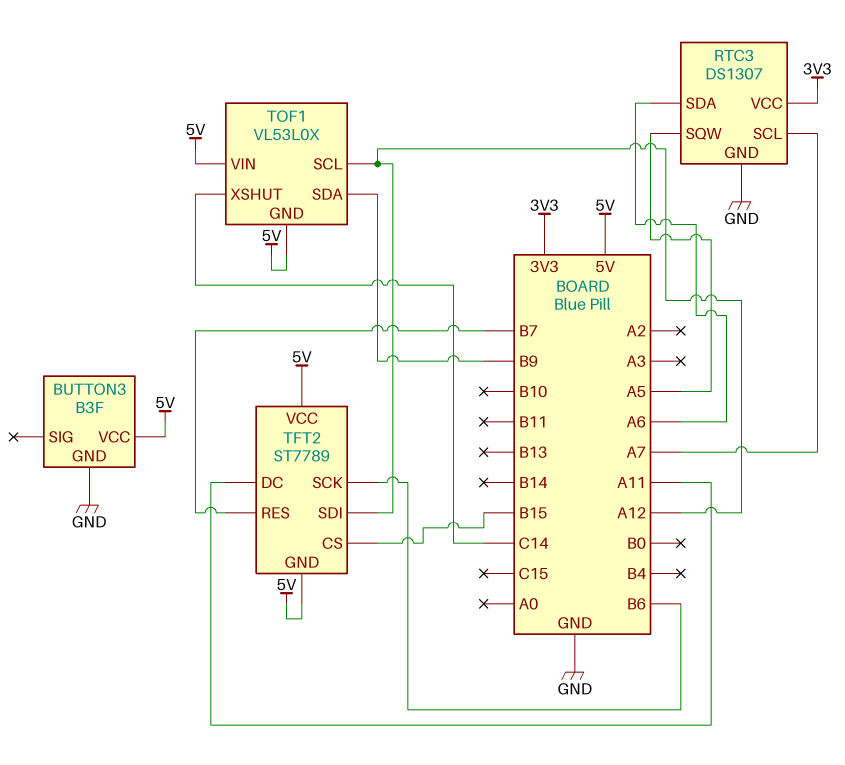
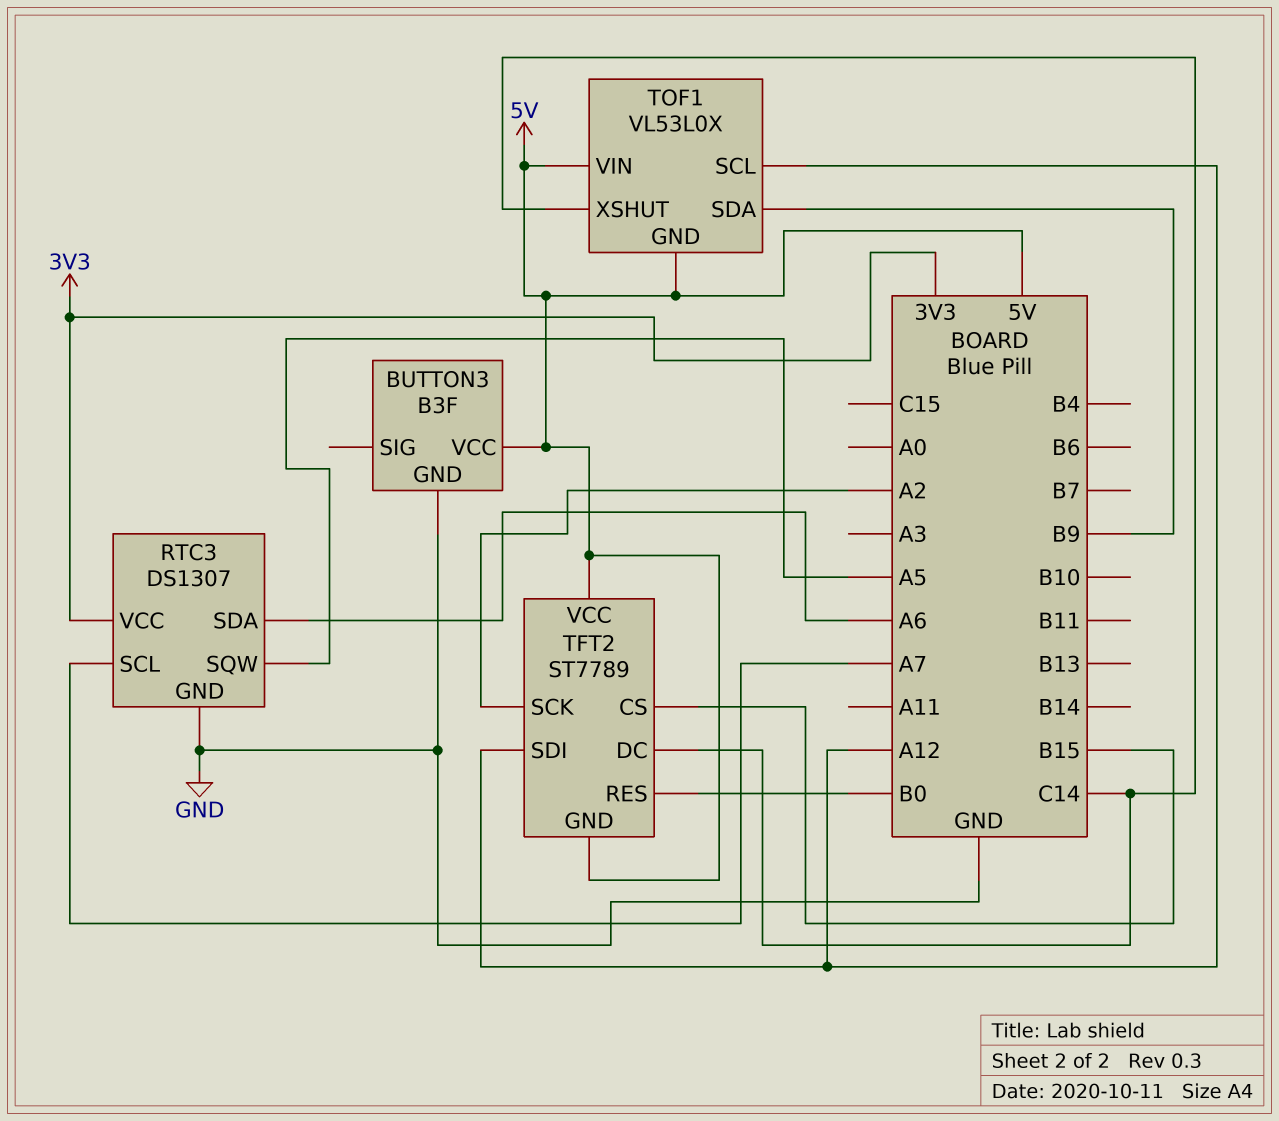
TFT2 pin DC: A11 -> C14
TFT2 pin RES: B7 -> B0
TFT2 pin SCK: B6 -> A2

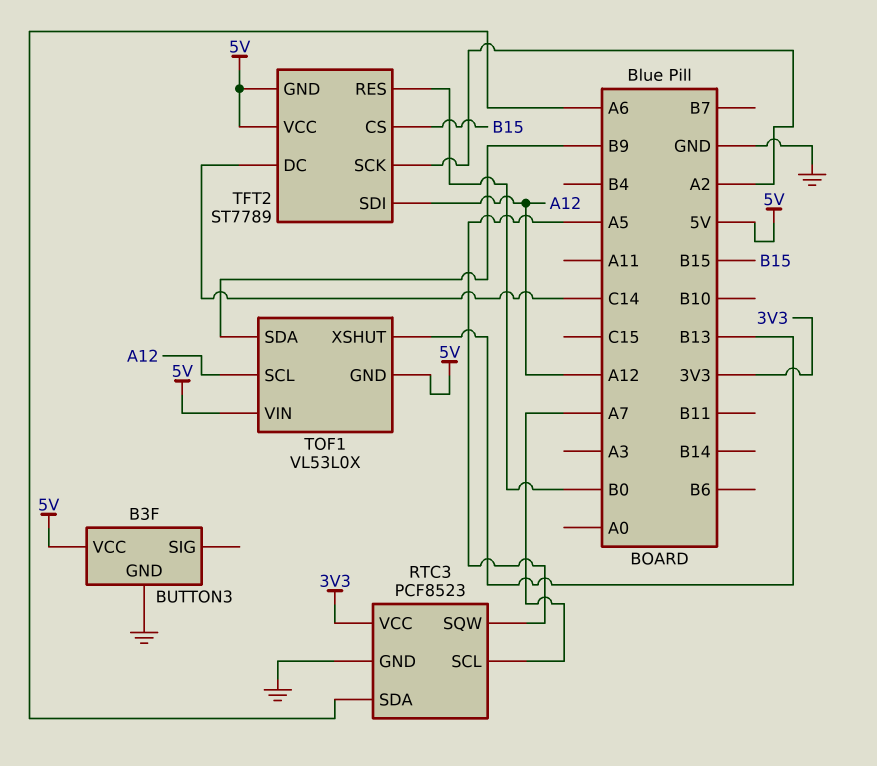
RTC3: DS1307 -> PCF8523
TOF1 pin XSHUT: C14 -> B13

